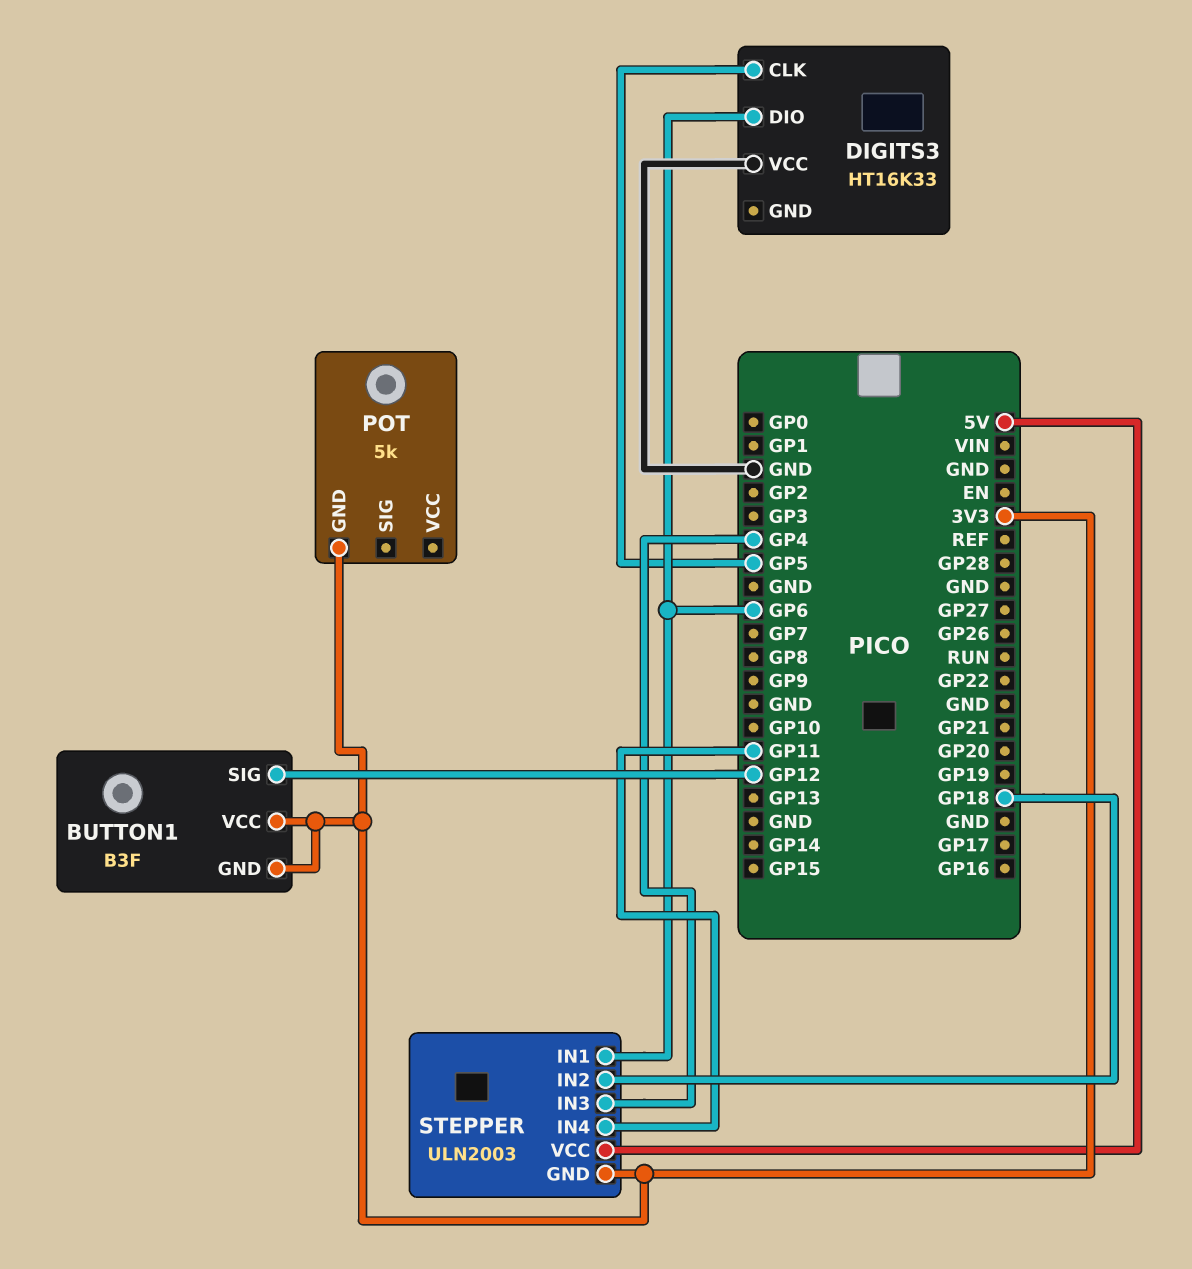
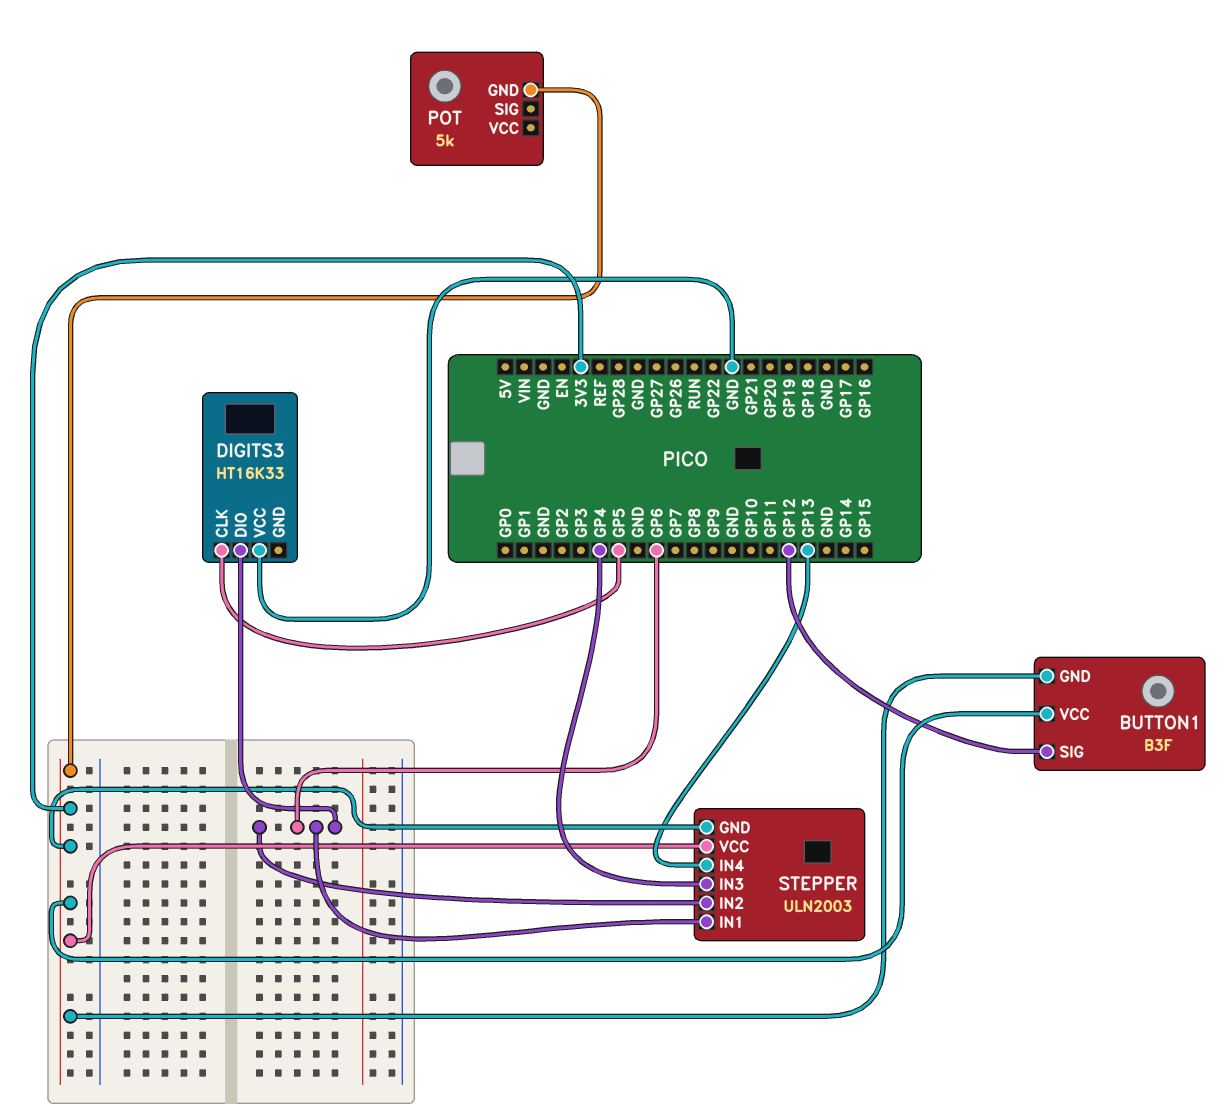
STEPPER pin IN2: GP18 -> GP6
STEPPER pin IN4: GP11 -> GP13
STEPPER pin VCC: 5V -> 3V3

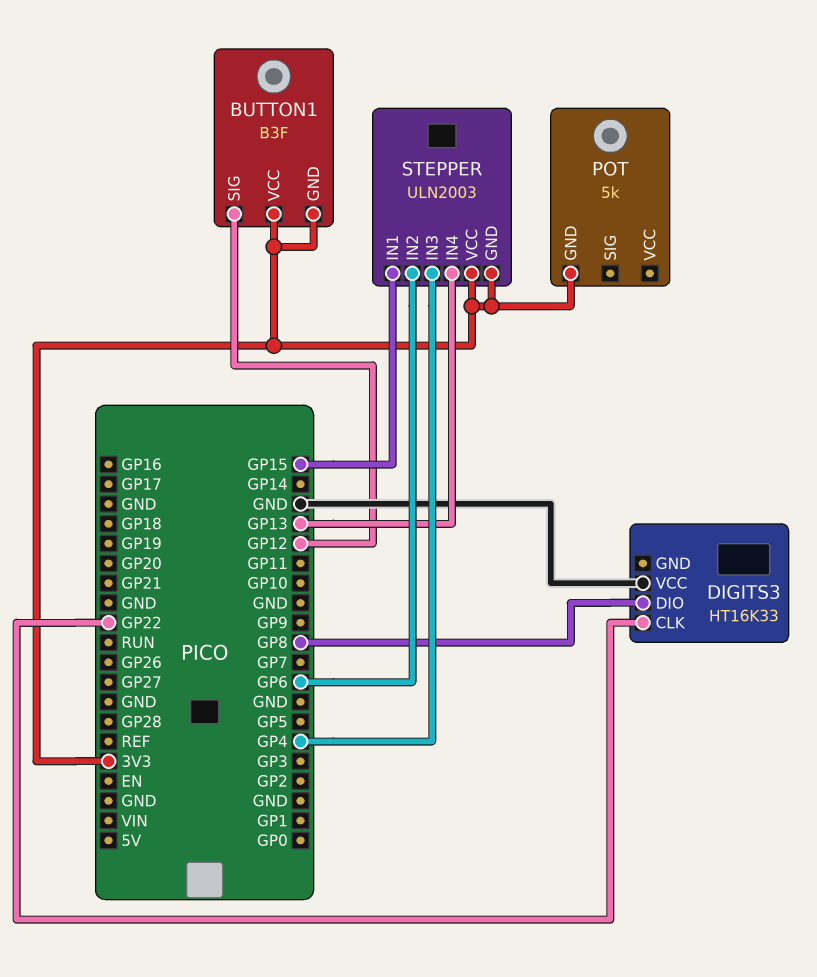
DIGITS3 pin CLK: GP5 -> GP22
DIGITS3 pin DIO: GP6 -> GP8
STEPPER pin IN1: GP6 -> GP15

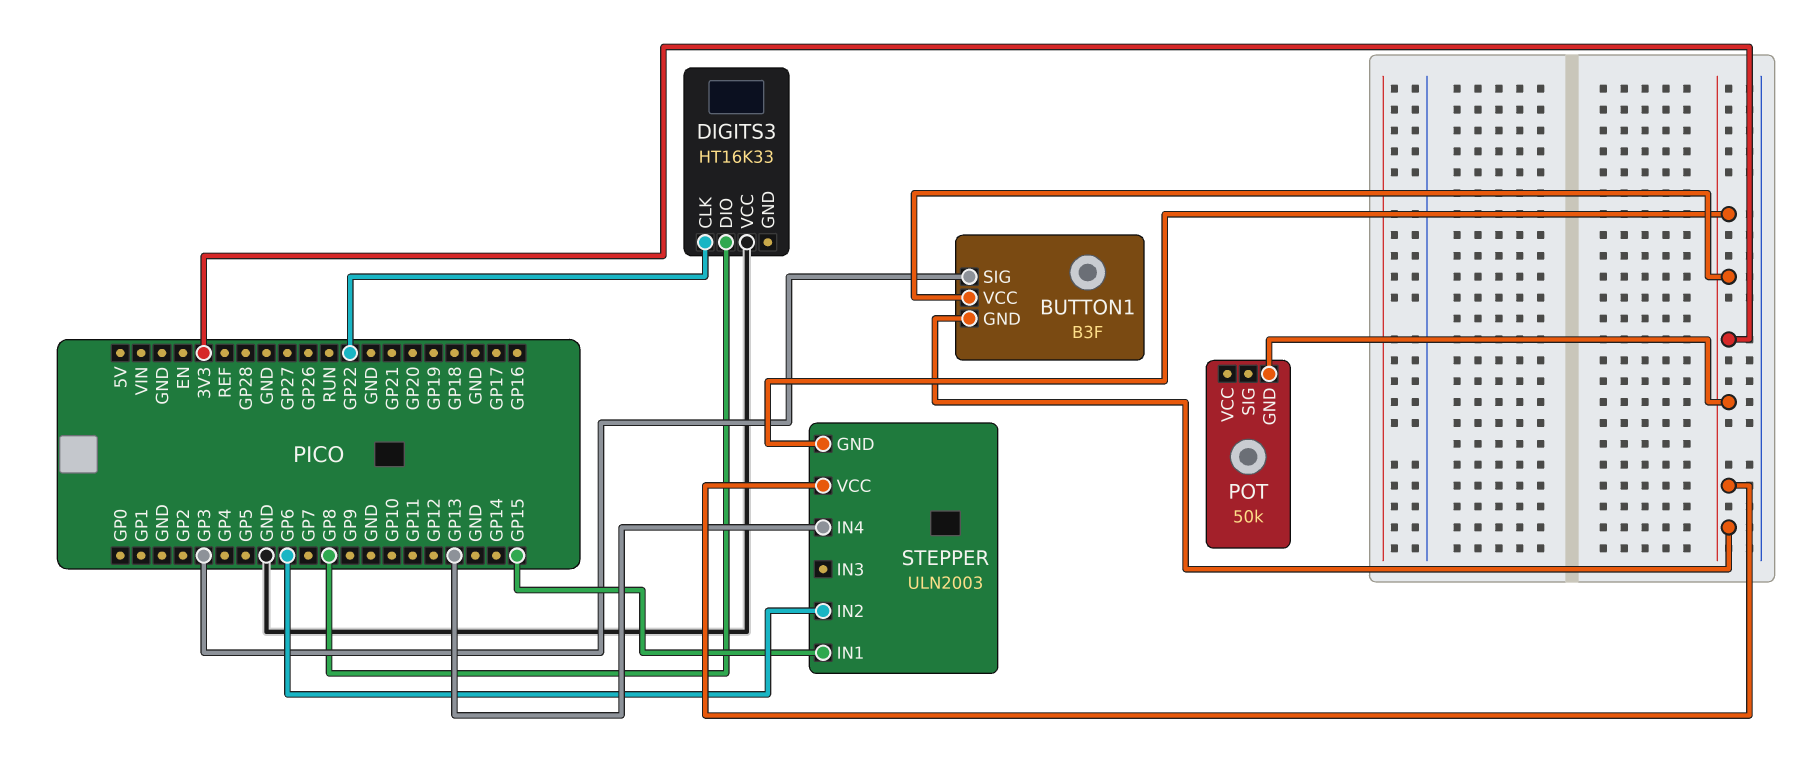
BUTTON1 pin SIG: GP12 -> GP3
POT: 5k -> 50k
STEPPER pin IN3: GP4 -> none

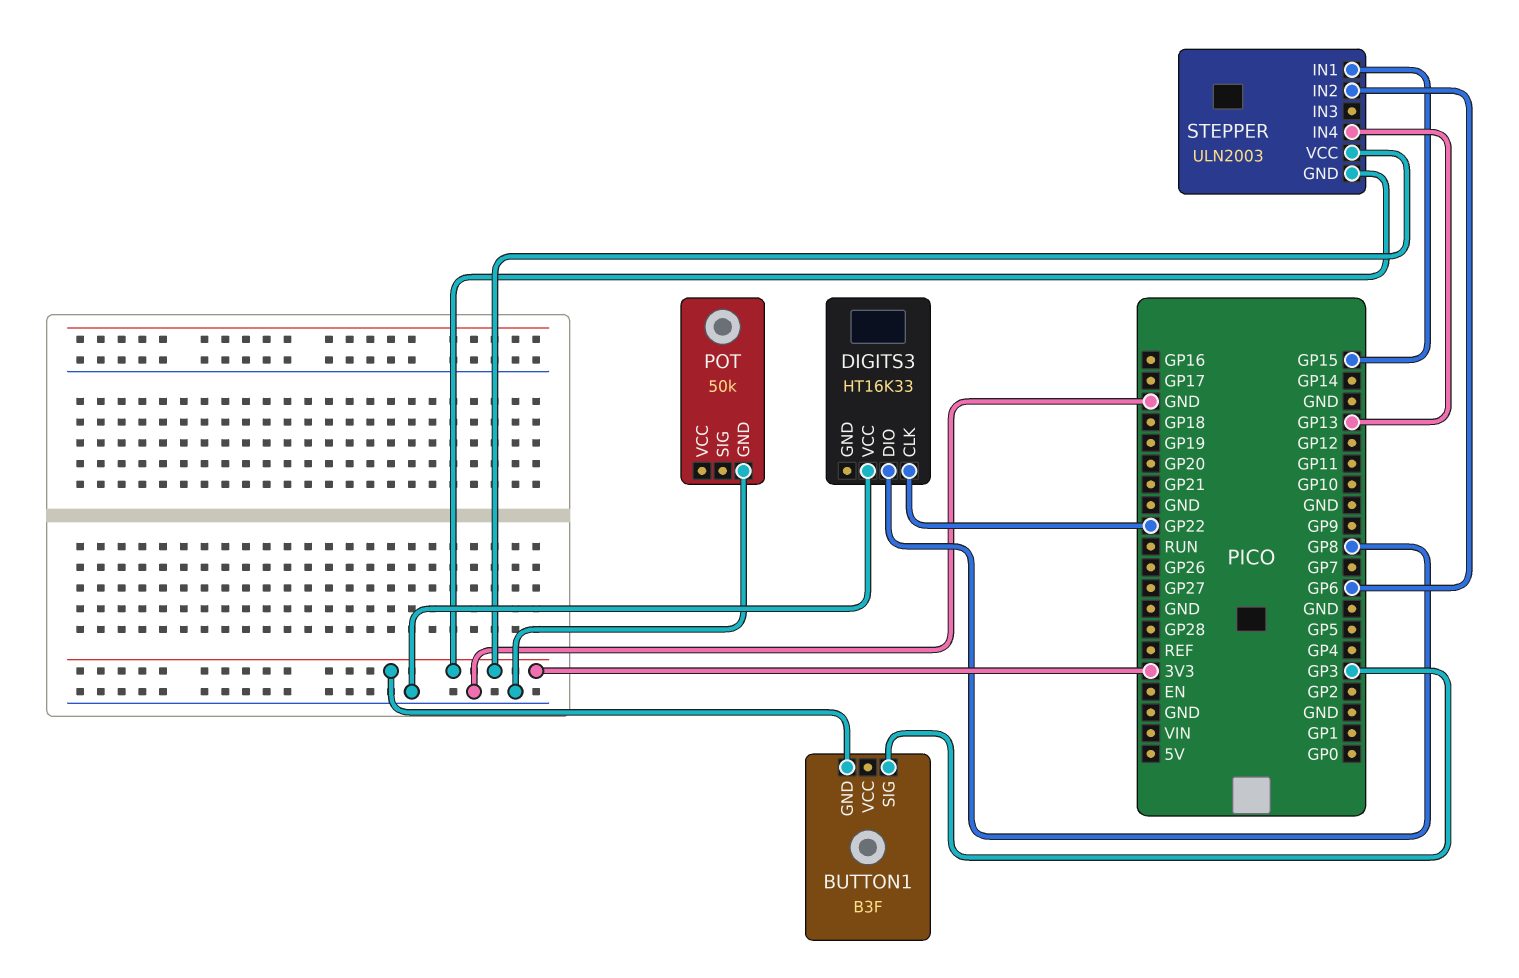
BUTTON1 pin VCC: 3V3 -> none
POT pin GND: 3V3 -> GND

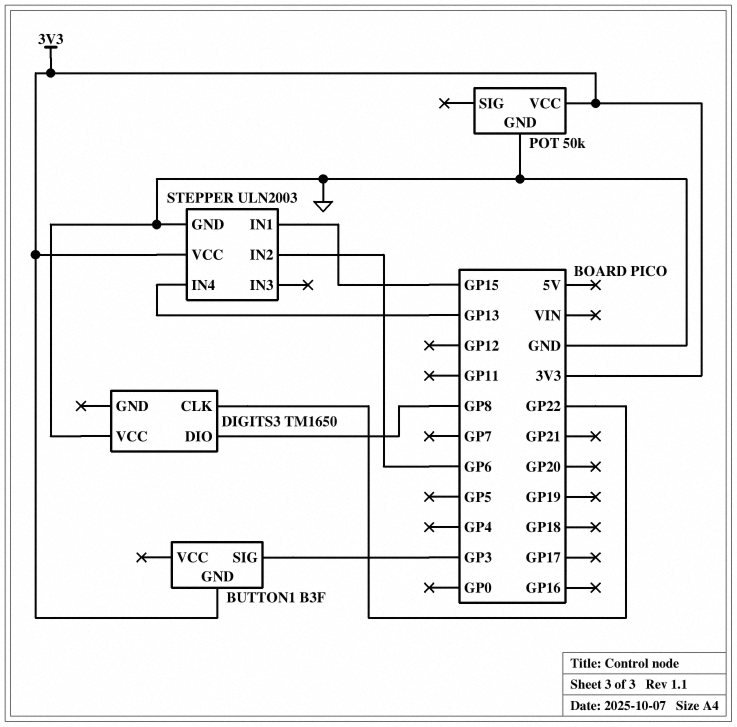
DIGITS3: HT16K33 -> TM1650
POT pin VCC: none -> 3V3
STEPPER pin GND: 3V3 -> GND

